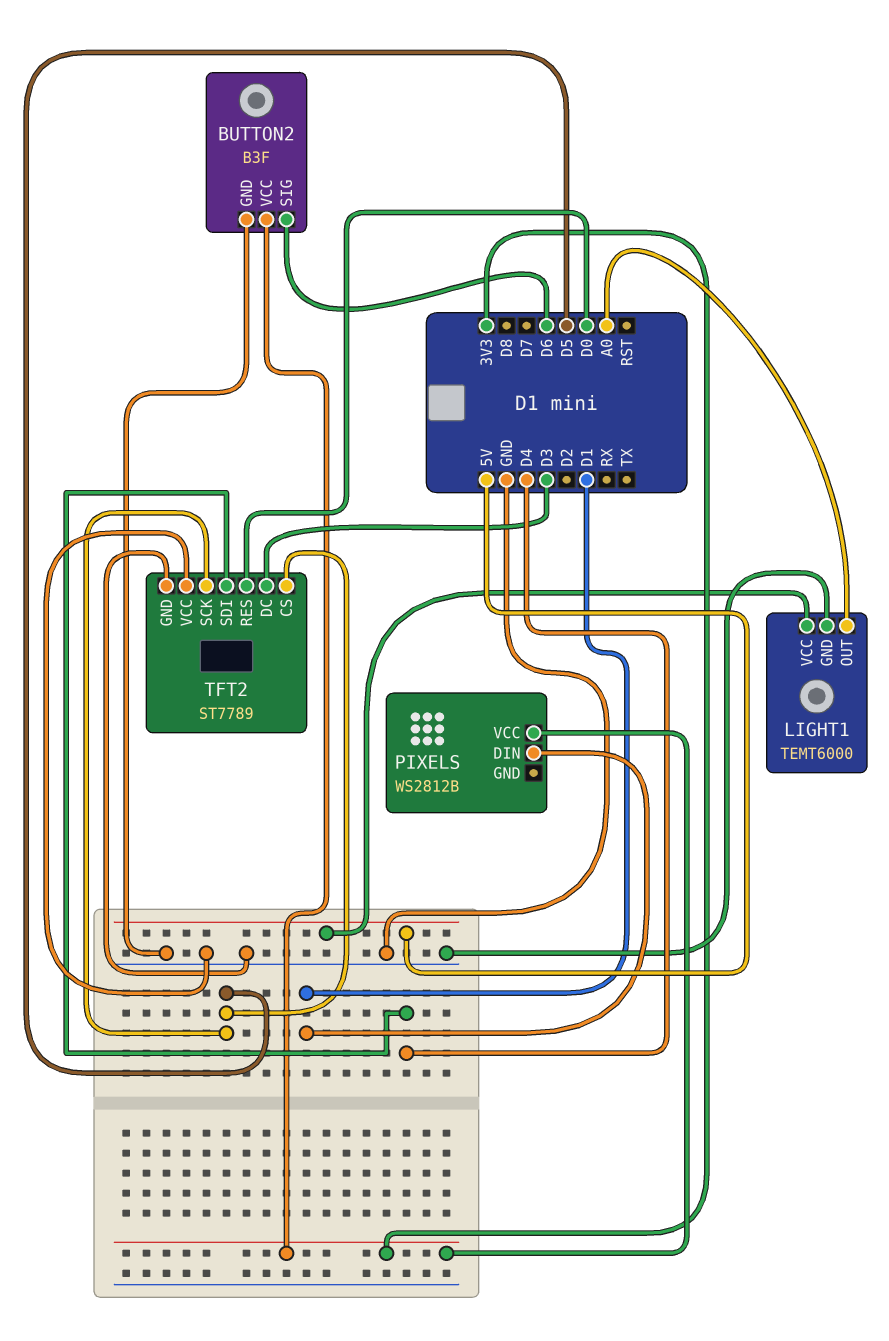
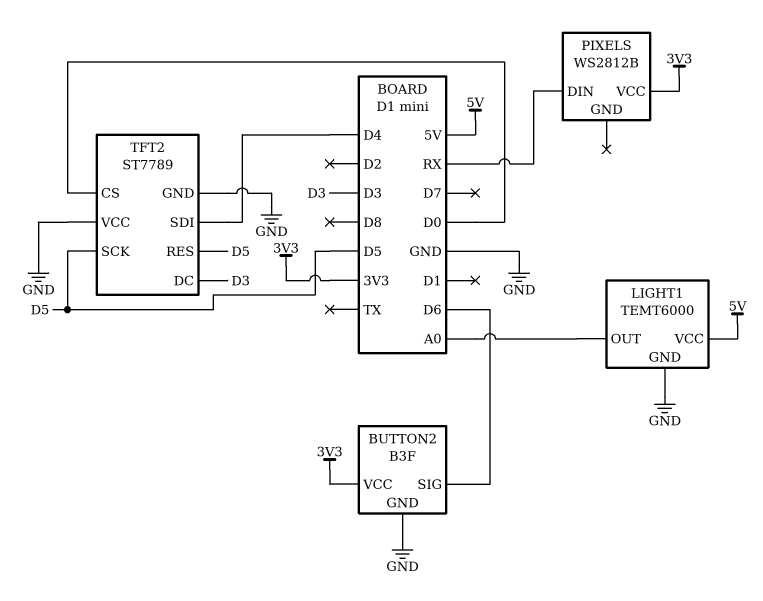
PIXELS pin DIN: D1 -> RX
TFT2 pin CS: D5 -> D0
TFT2 pin RES: D0 -> D5

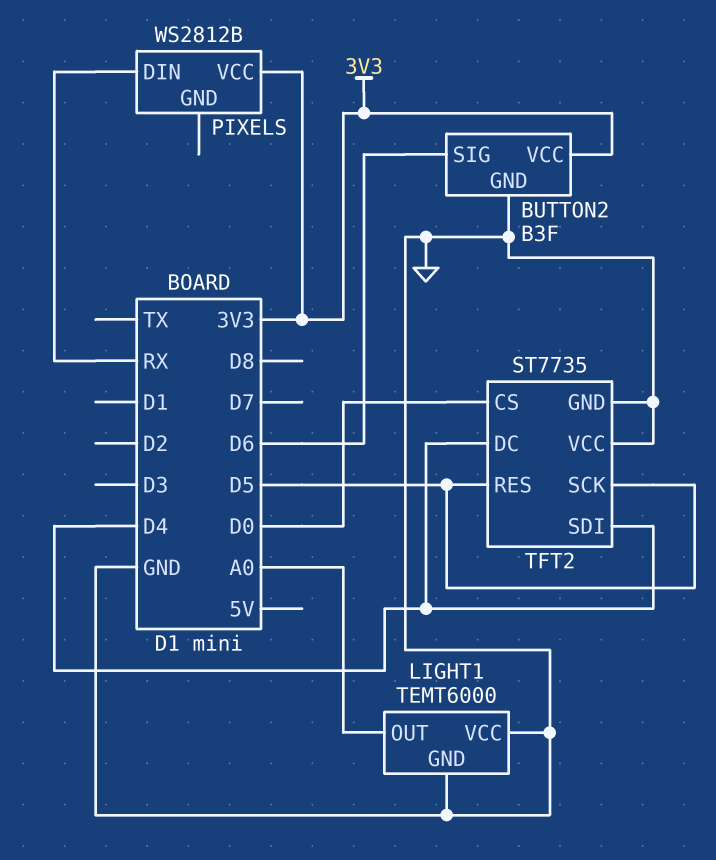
LIGHT1 pin VCC: 5V -> GND
TFT2: ST7789 -> ST7735
TFT2 pin DC: D3 -> D4

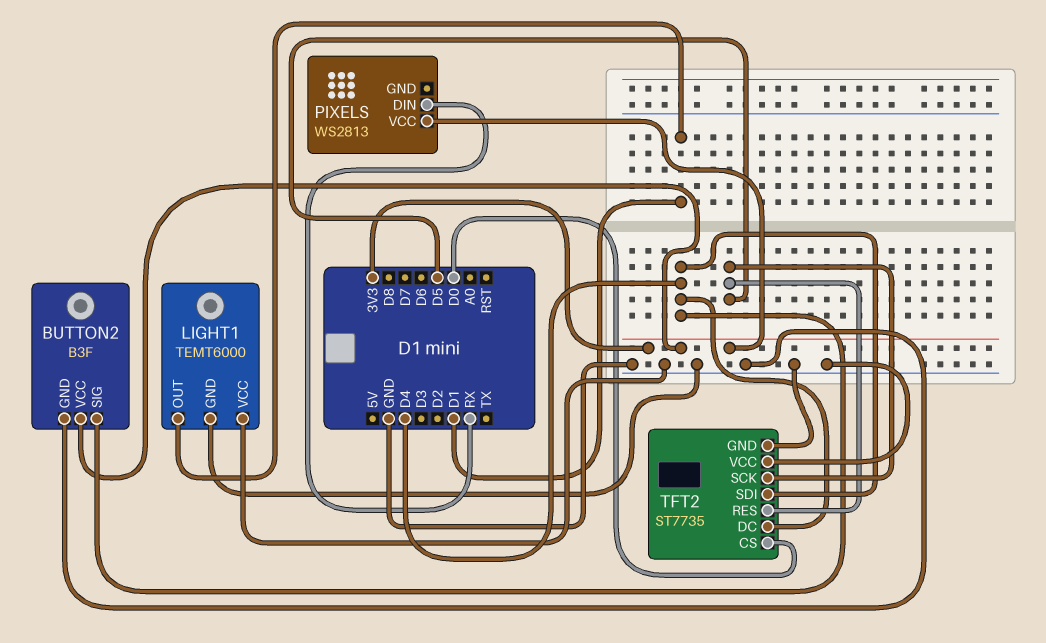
BUTTON2 pin SIG: D6 -> D4
LIGHT1 pin OUT: A0 -> D1
PIXELS: WS2812B -> WS2813

